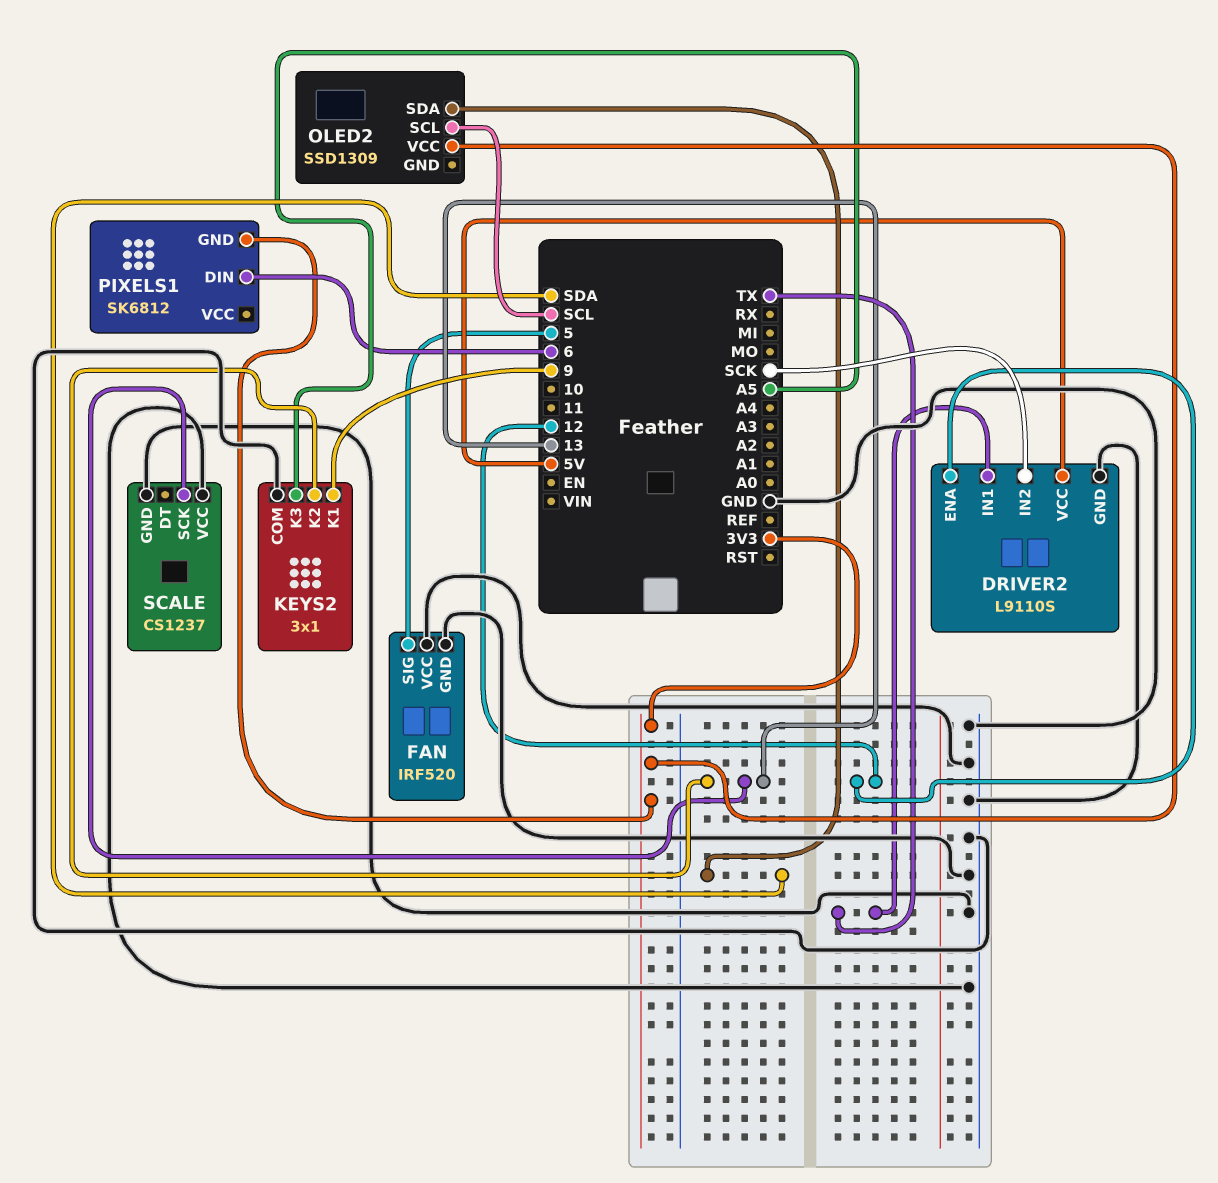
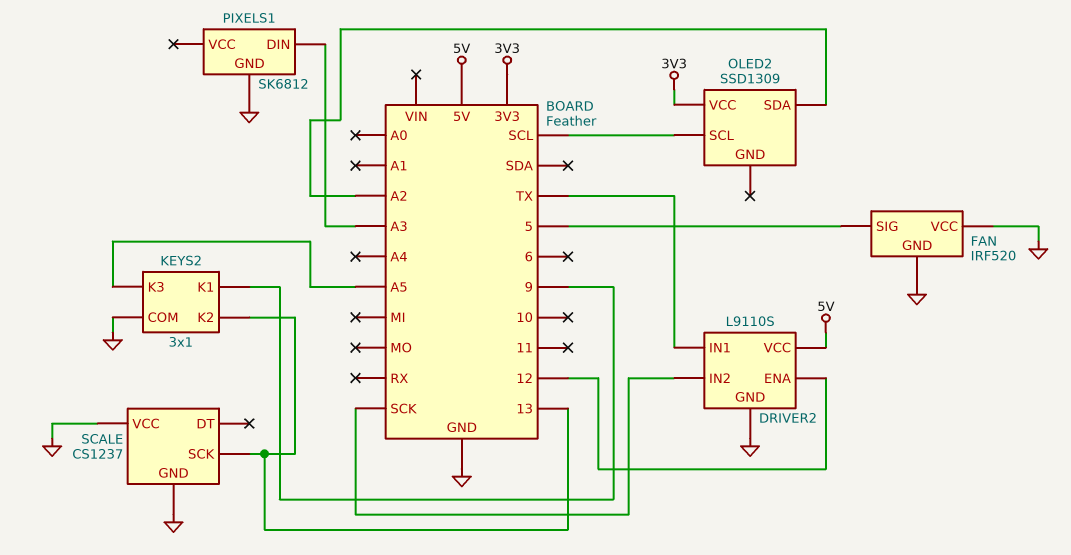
OLED2 pin SDA: SDA -> A2
PIXELS1 pin DIN: 6 -> A3
PIXELS1 pin GND: 3V3 -> GND

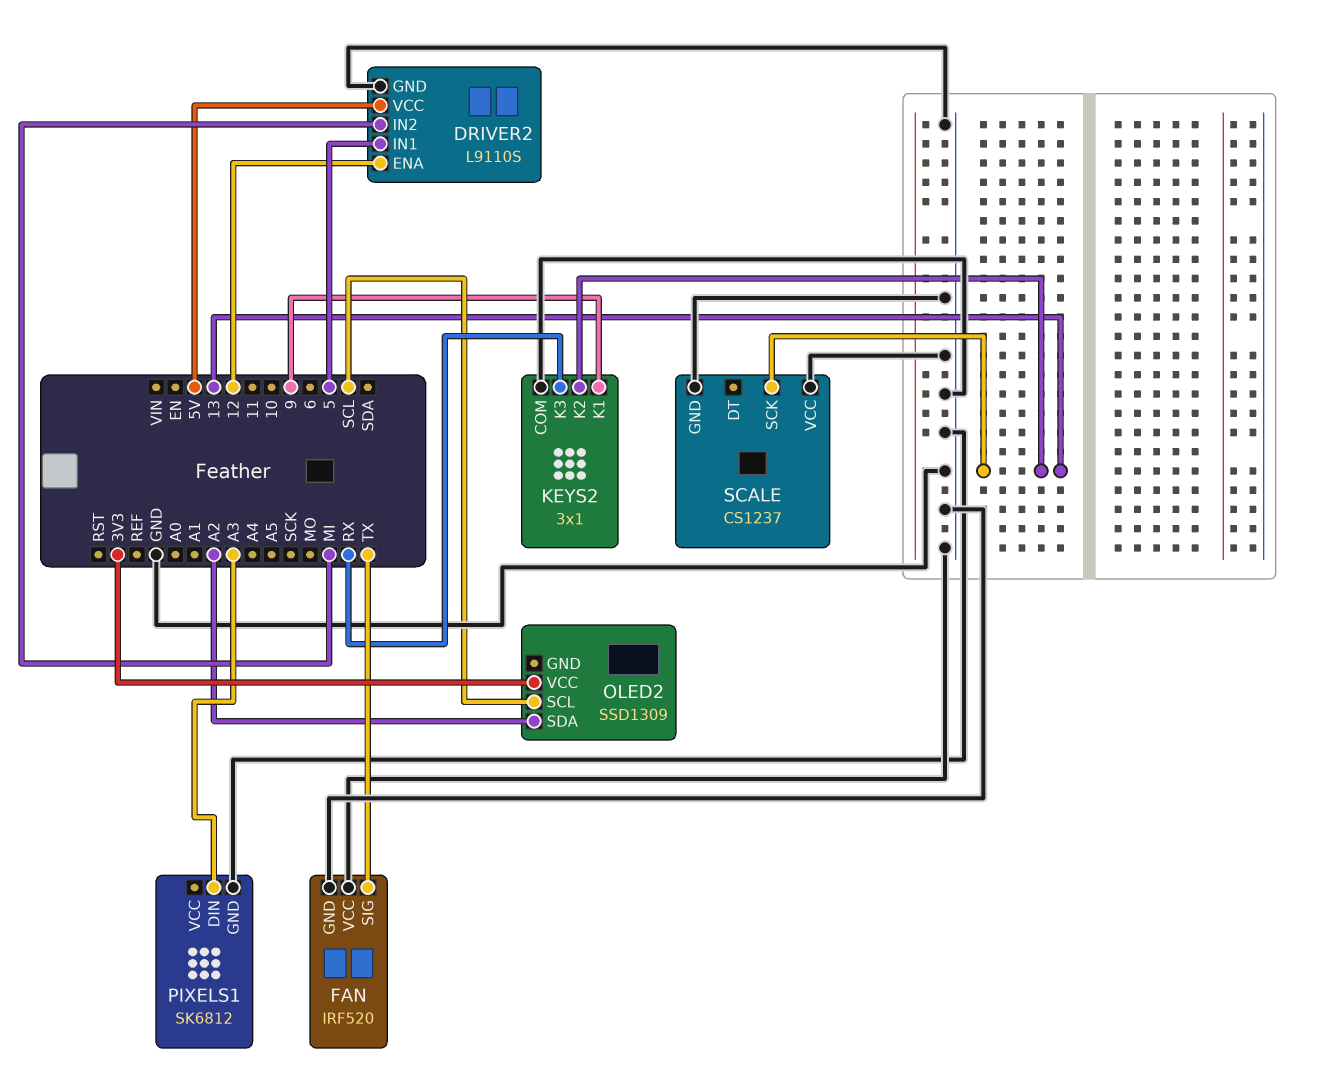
DRIVER2 pin IN1: TX -> 5
DRIVER2 pin IN2: SCK -> MI
FAN pin SIG: 5 -> TX
KEYS2 pin K3: A5 -> RX

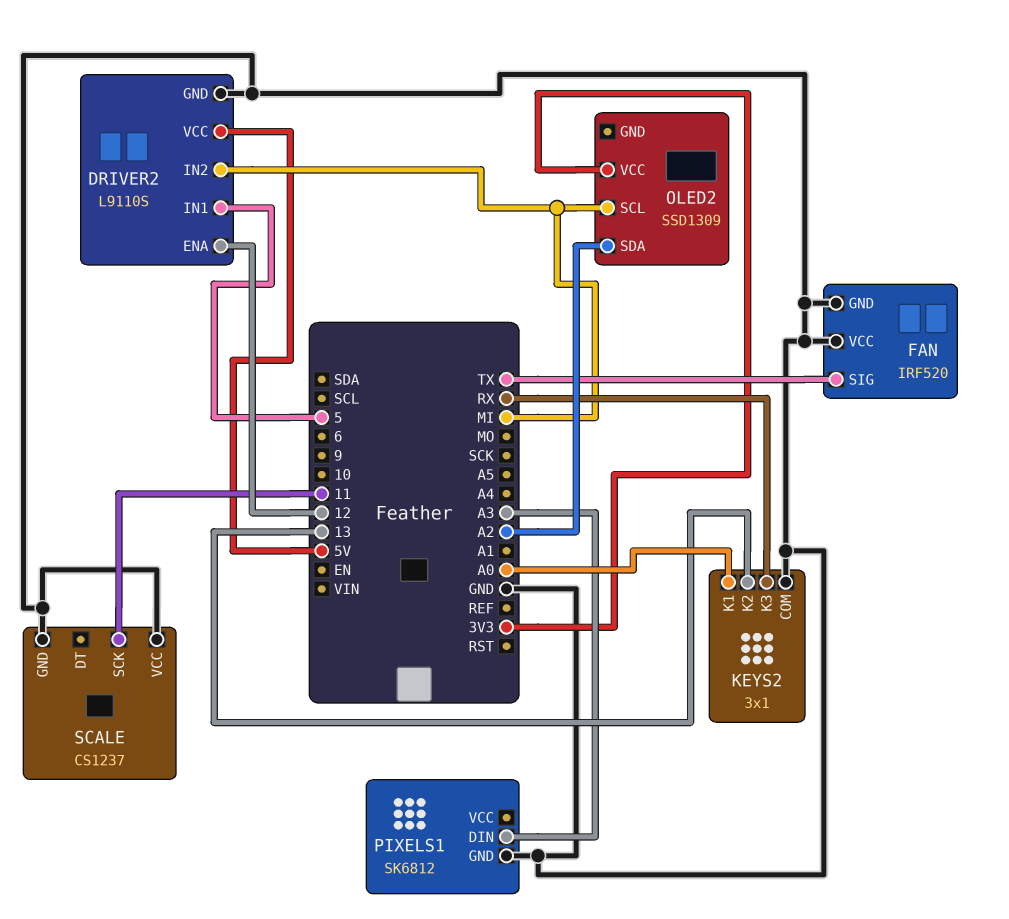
KEYS2 pin K1: 9 -> A0
OLED2 pin SCL: SCL -> MI
SCALE pin SCK: 13 -> 11

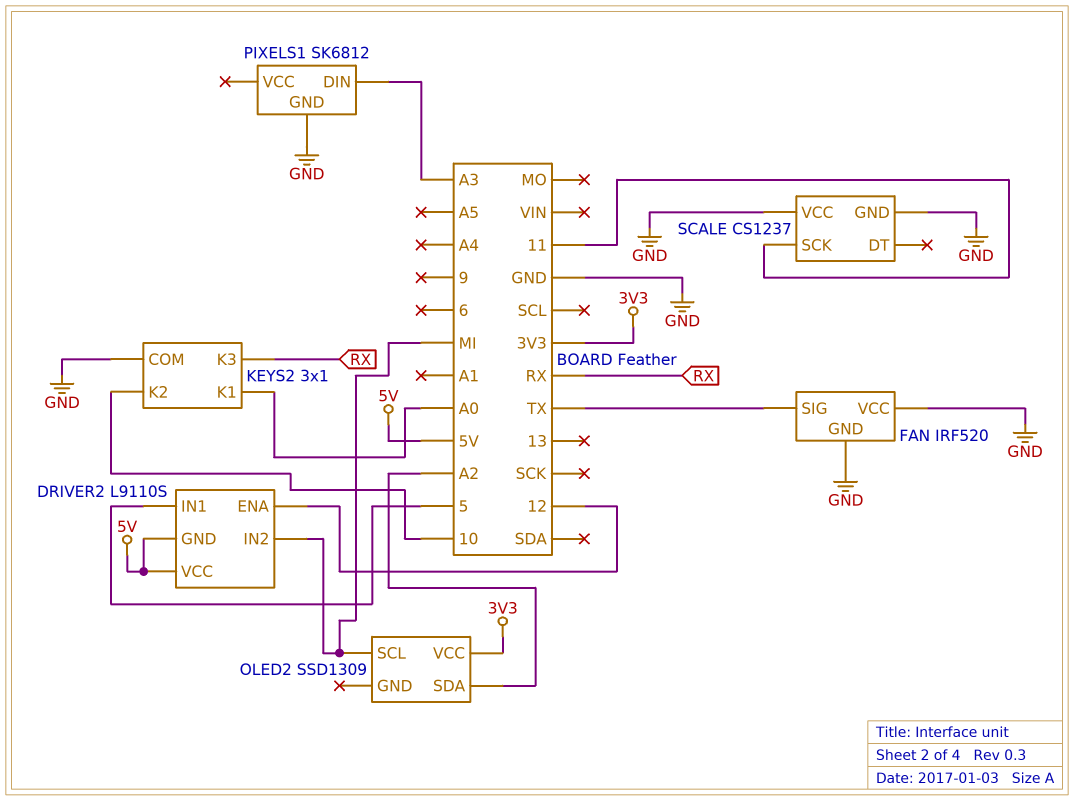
DRIVER2 pin GND: GND -> 5V
KEYS2 pin K2: 13 -> 10

